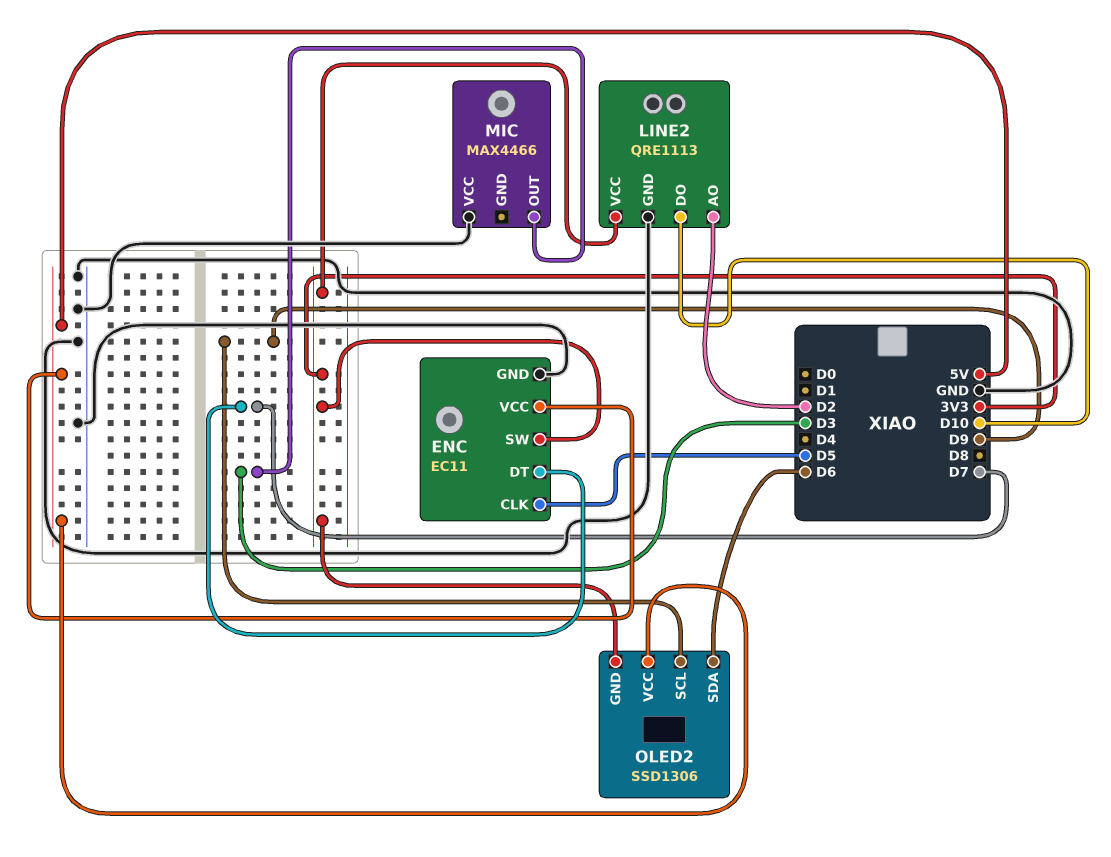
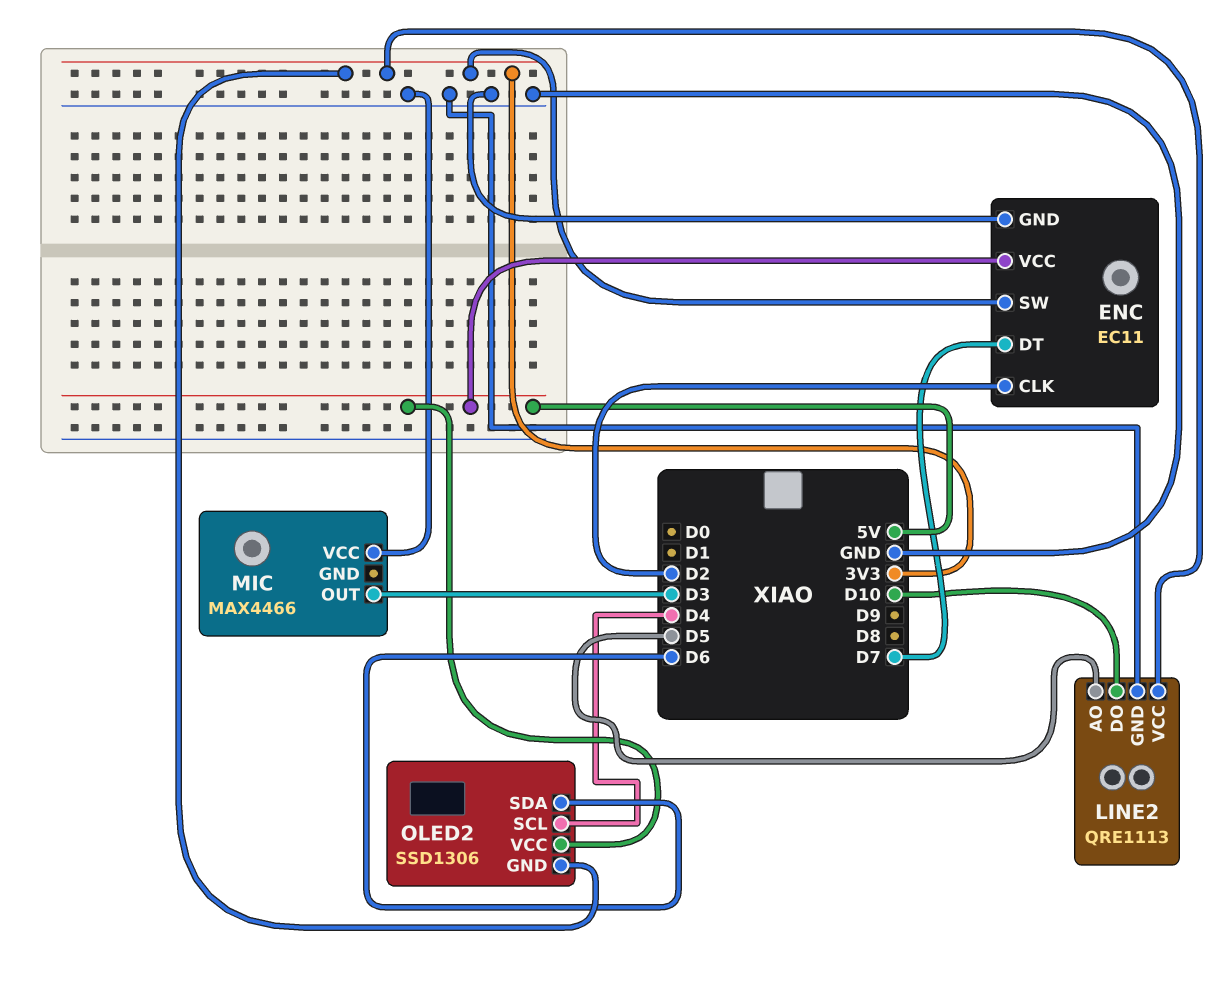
ENC pin CLK: D5 -> D2
LINE2 pin AO: D2 -> D5
OLED2 pin SCL: D9 -> D4

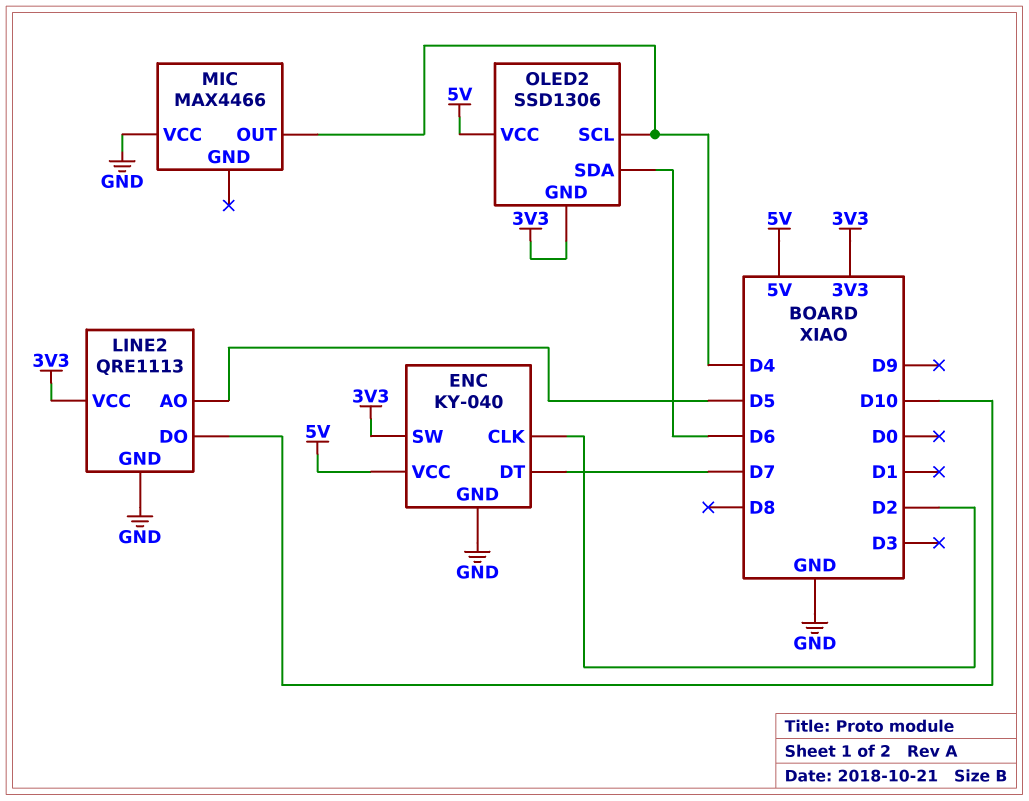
ENC: EC11 -> KY-040
MIC pin OUT: D3 -> D4

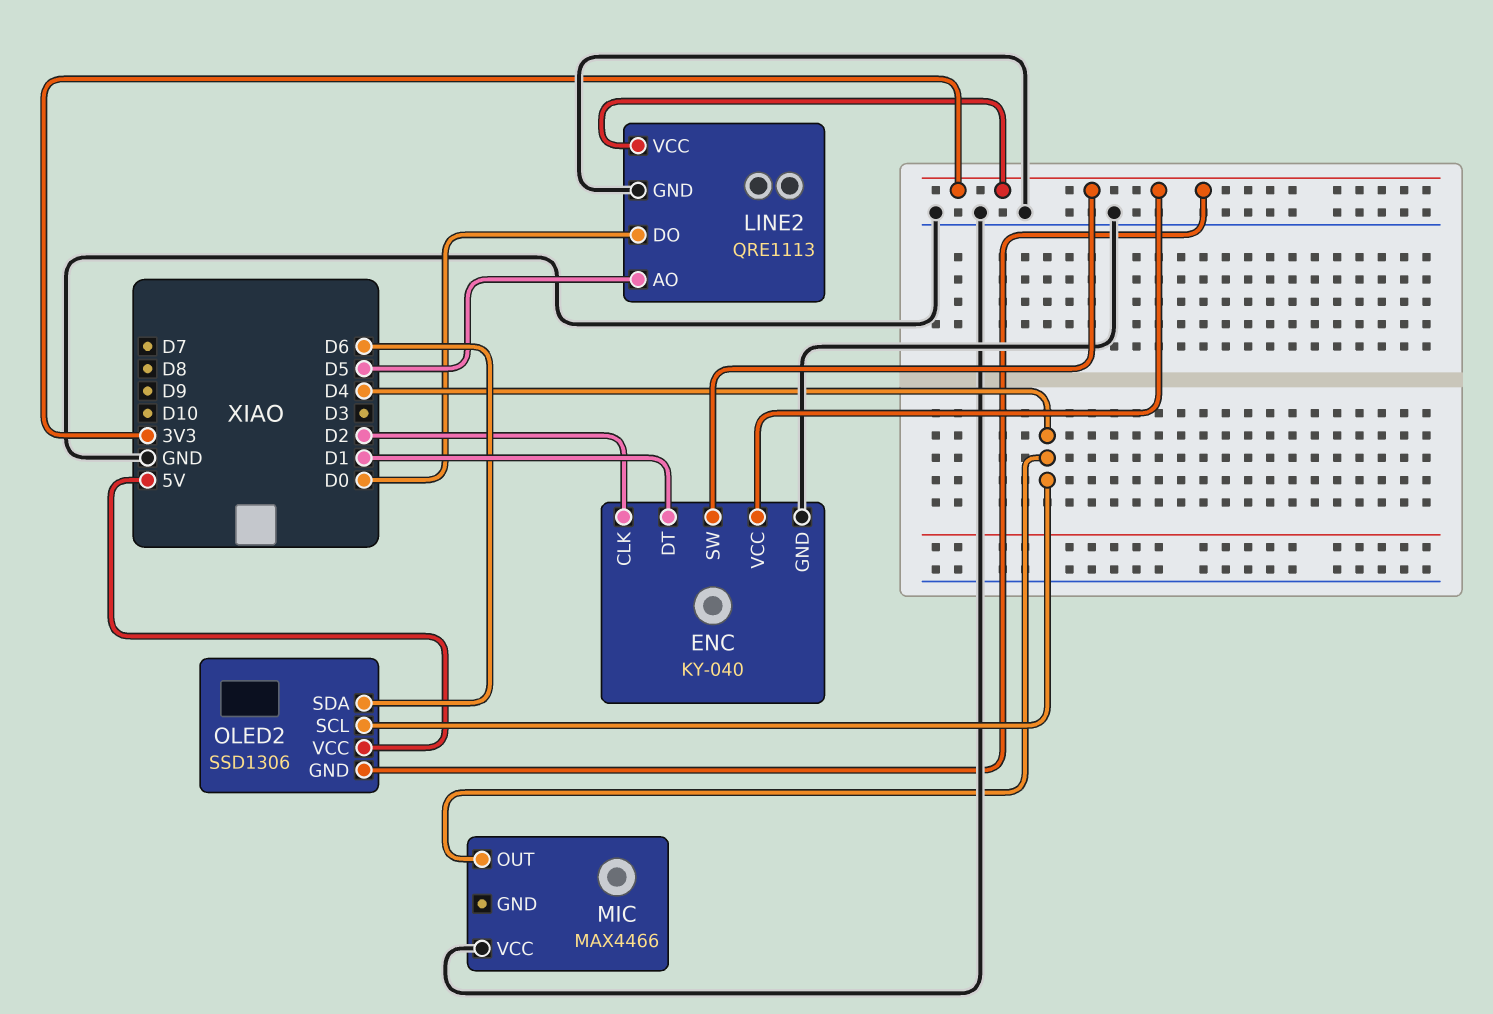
ENC pin DT: D7 -> D1
ENC pin VCC: 5V -> 3V3
LINE2 pin DO: D10 -> D0

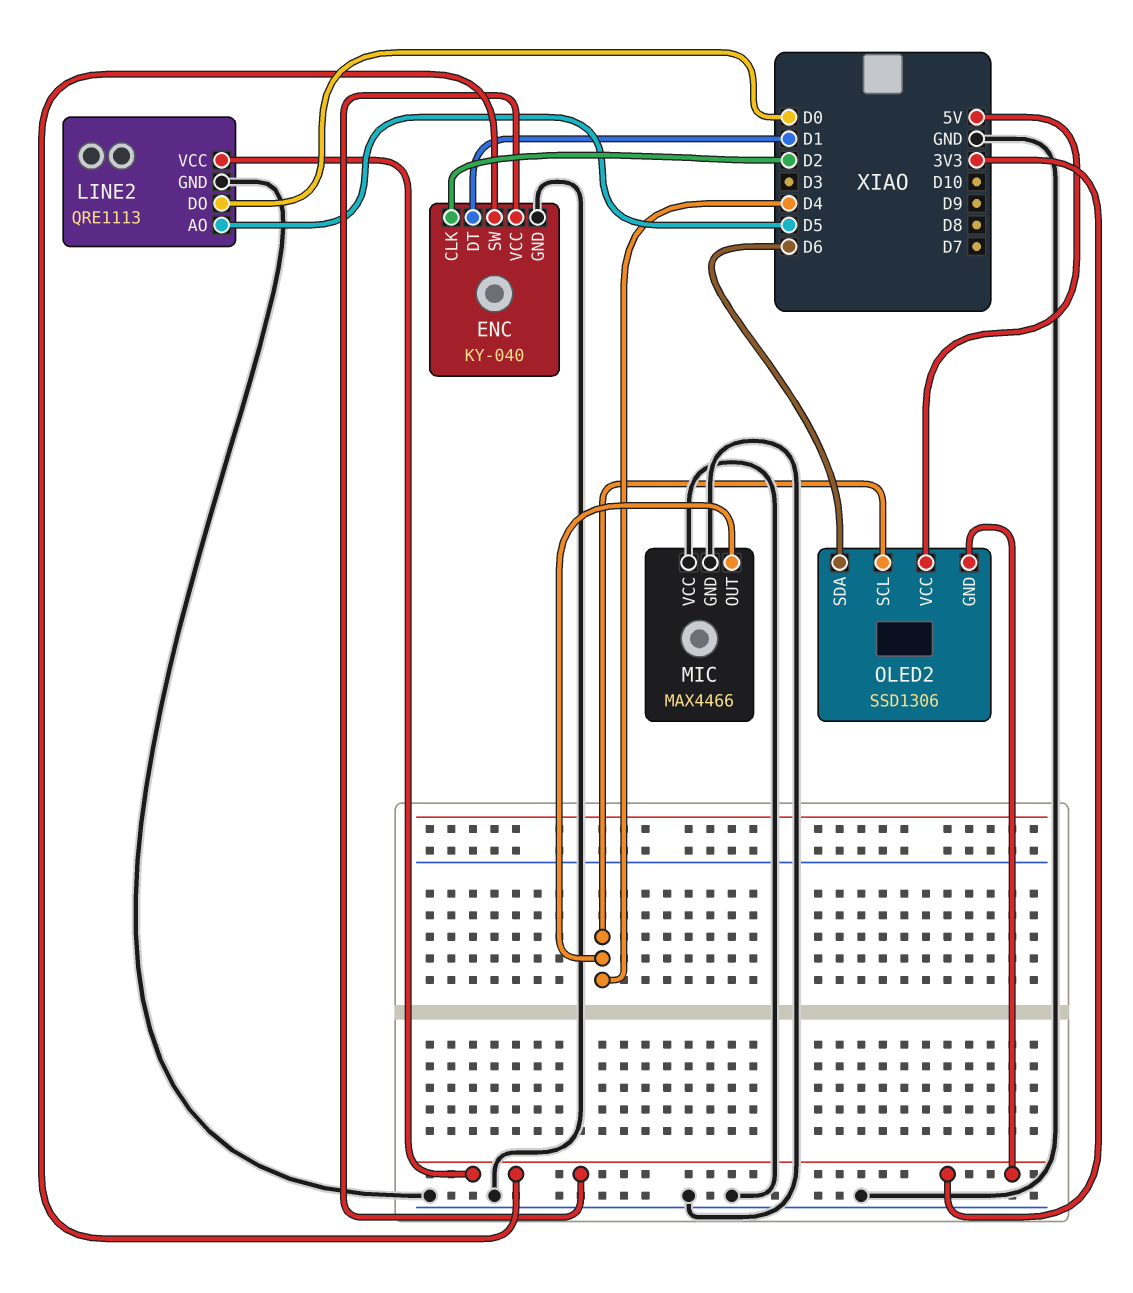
MIC pin GND: none -> GND

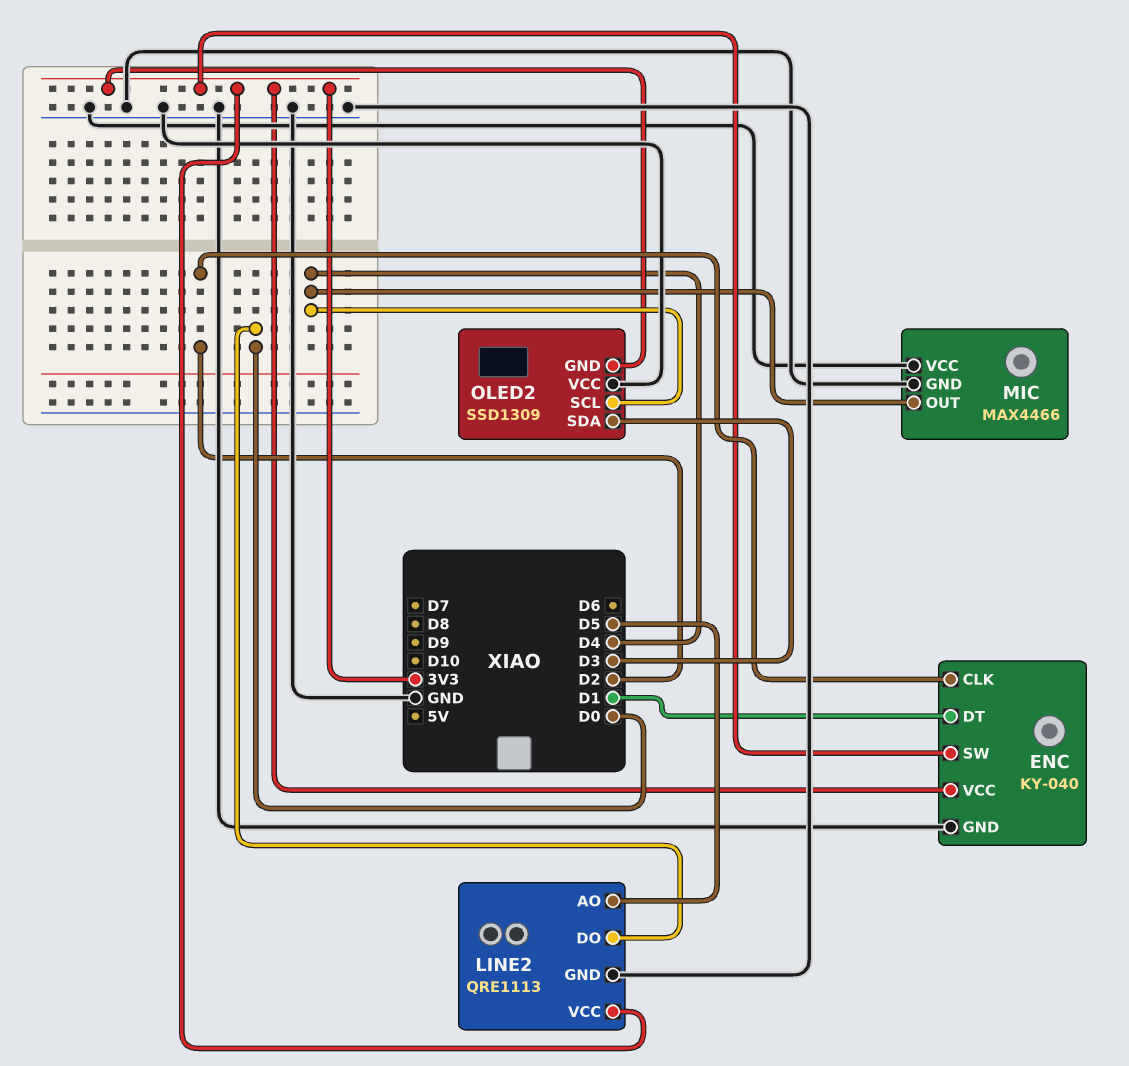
OLED2: SSD1306 -> SSD1309
OLED2 pin SDA: D6 -> D3
OLED2 pin VCC: 5V -> GND

